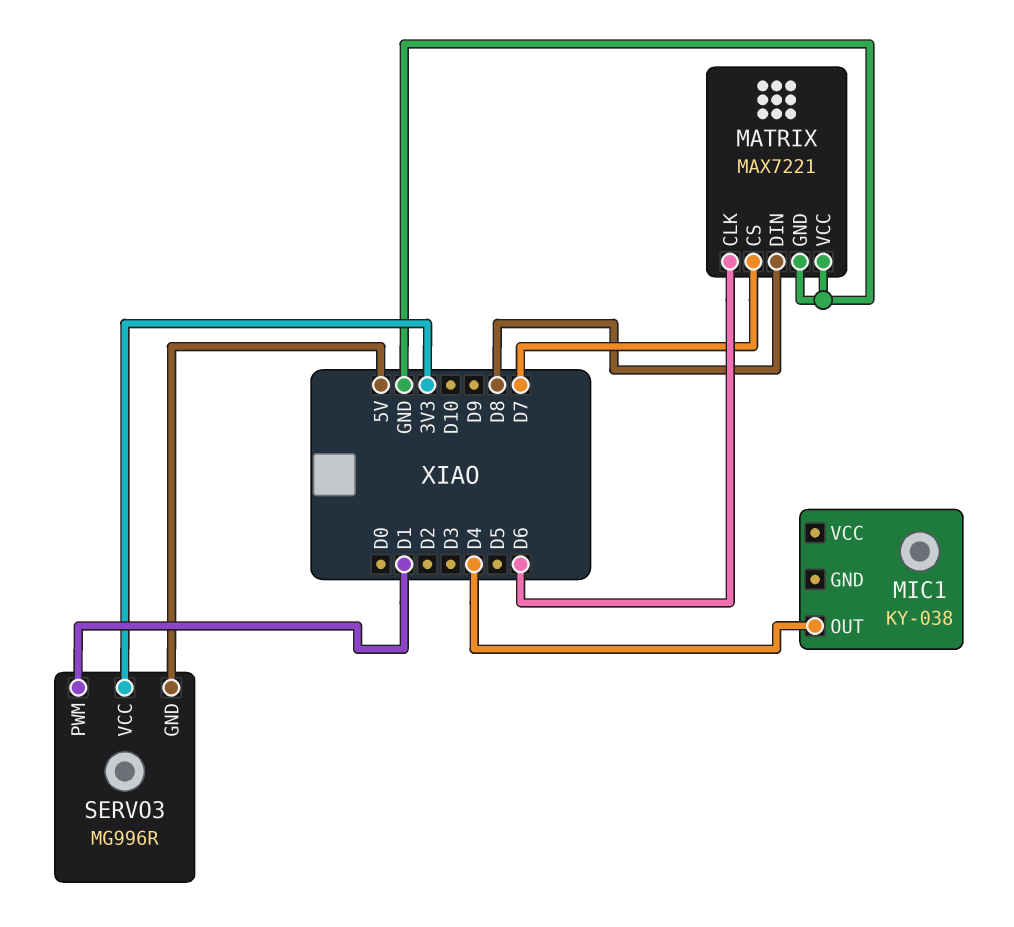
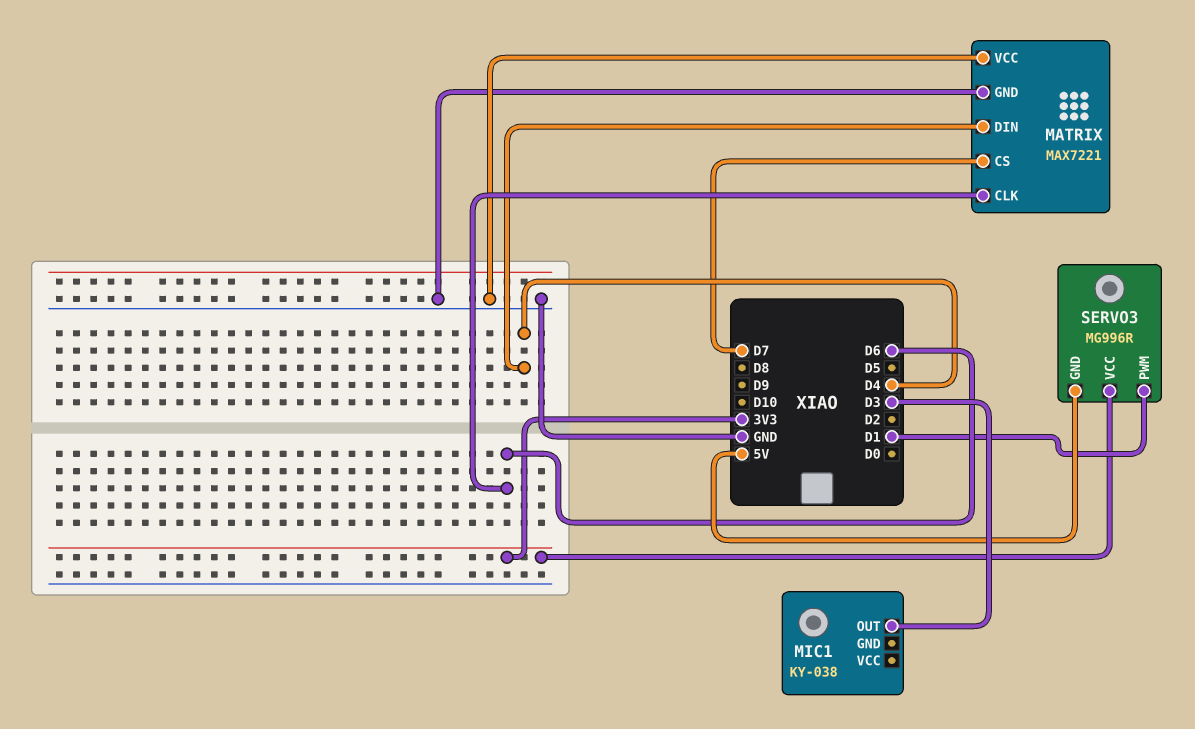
MATRIX pin DIN: D8 -> D4
MIC1 pin OUT: D4 -> D3

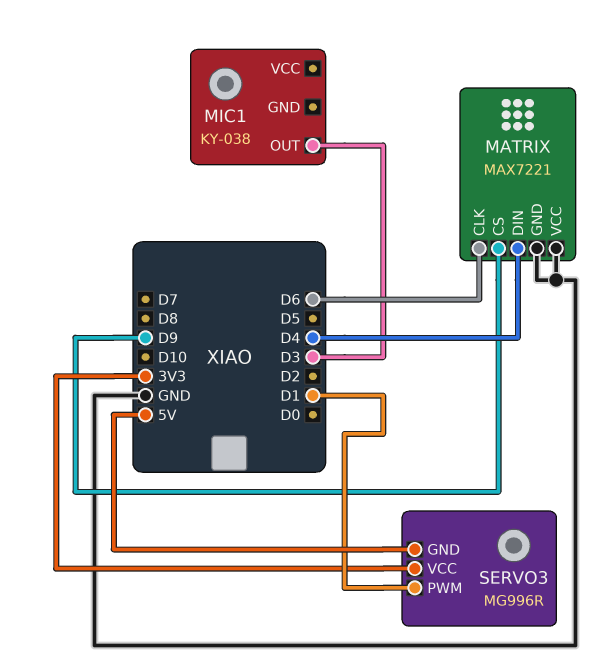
MATRIX pin CS: D7 -> D9

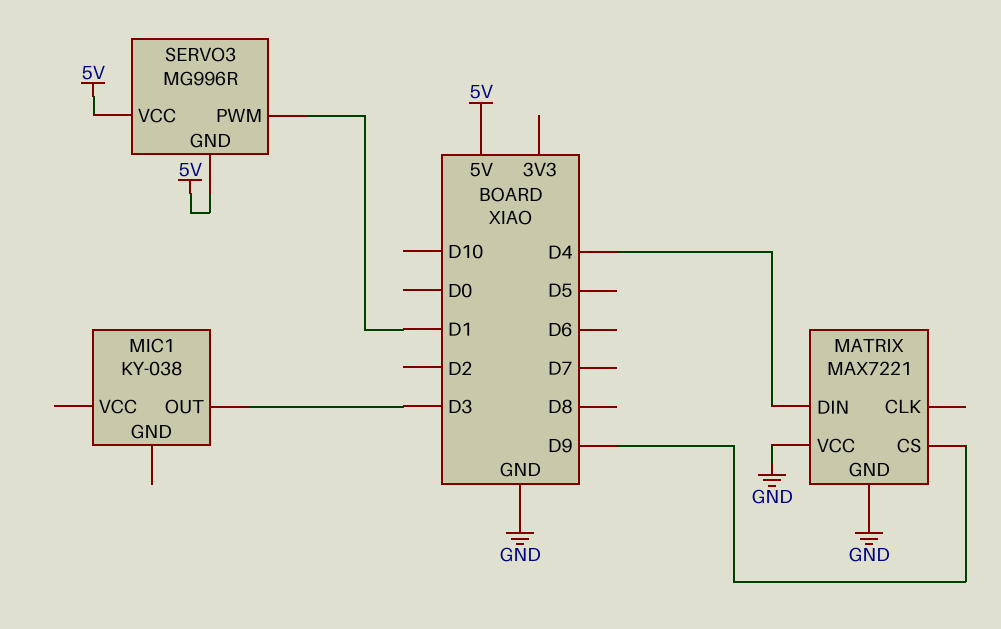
MATRIX pin CLK: D6 -> none
SERVO3 pin VCC: 3V3 -> 5V

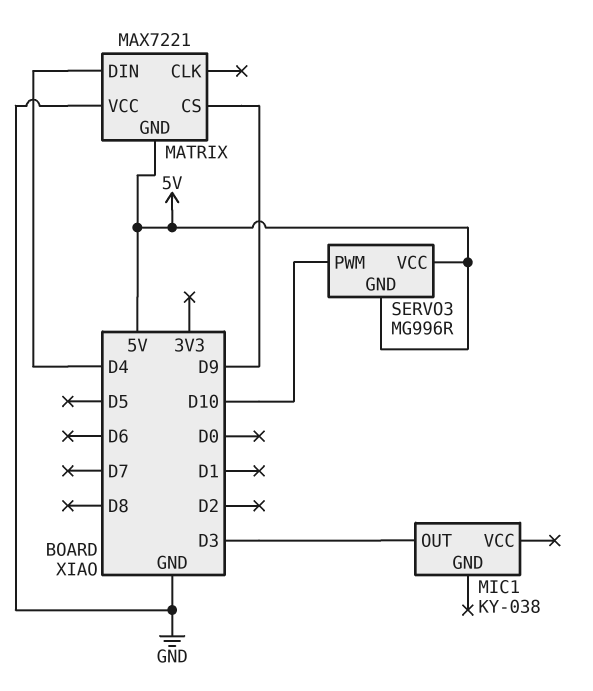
MATRIX pin GND: GND -> 5V
SERVO3 pin PWM: D1 -> D10

